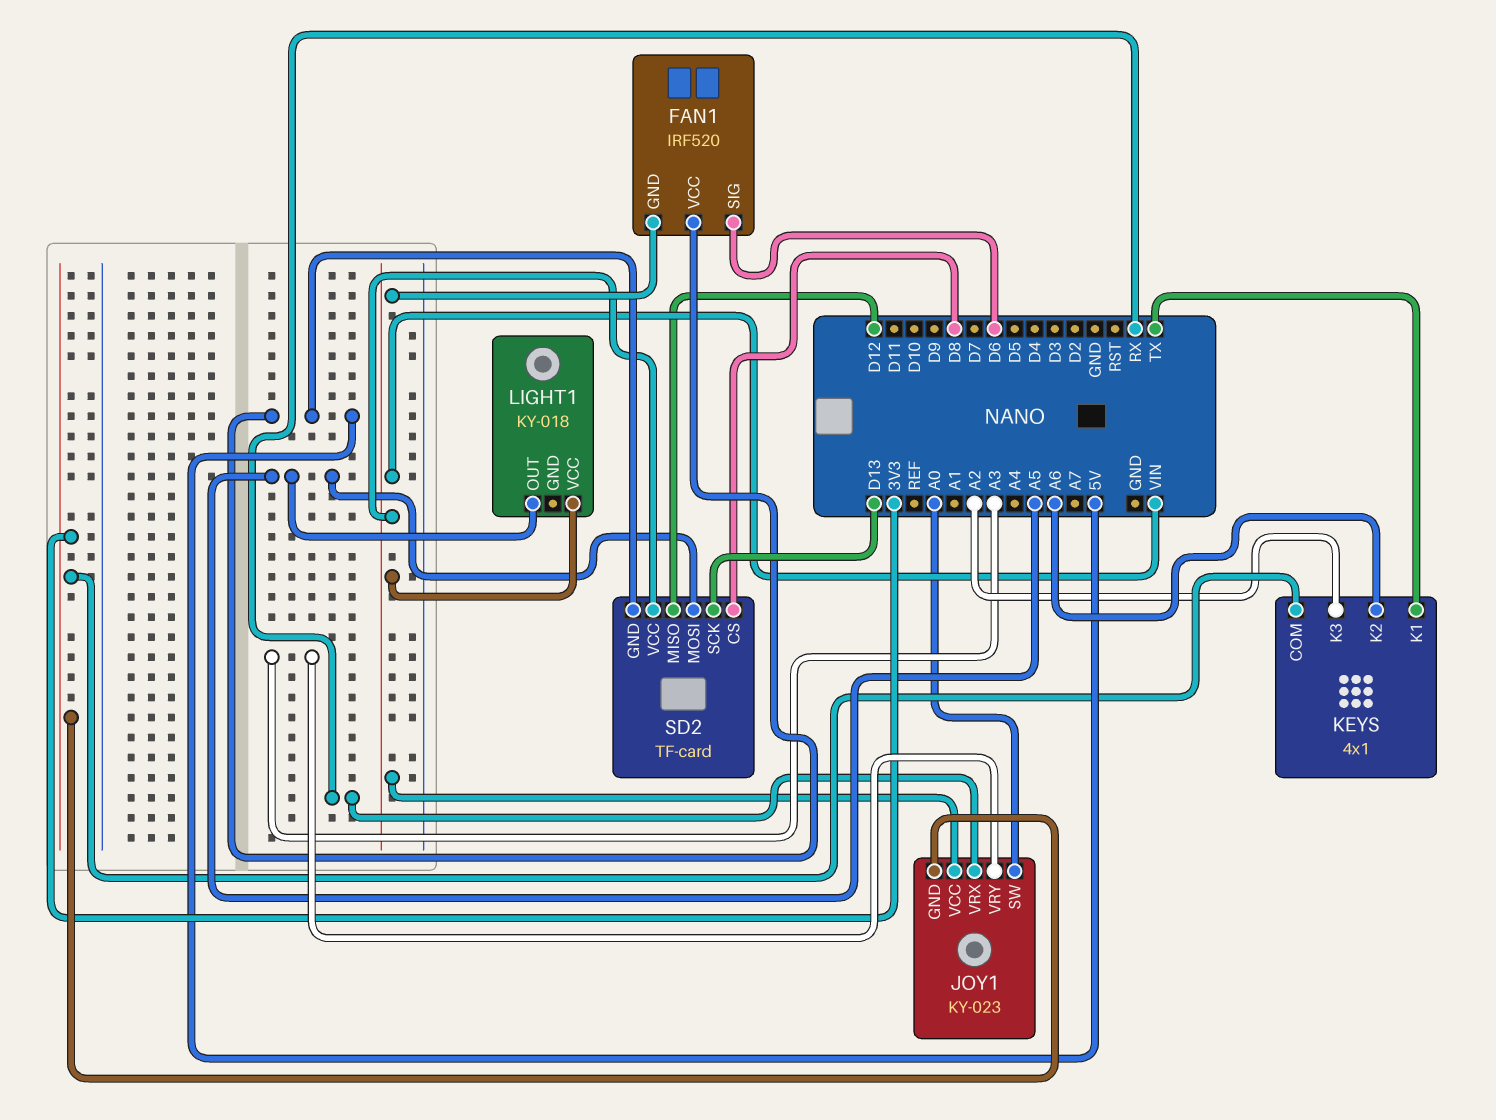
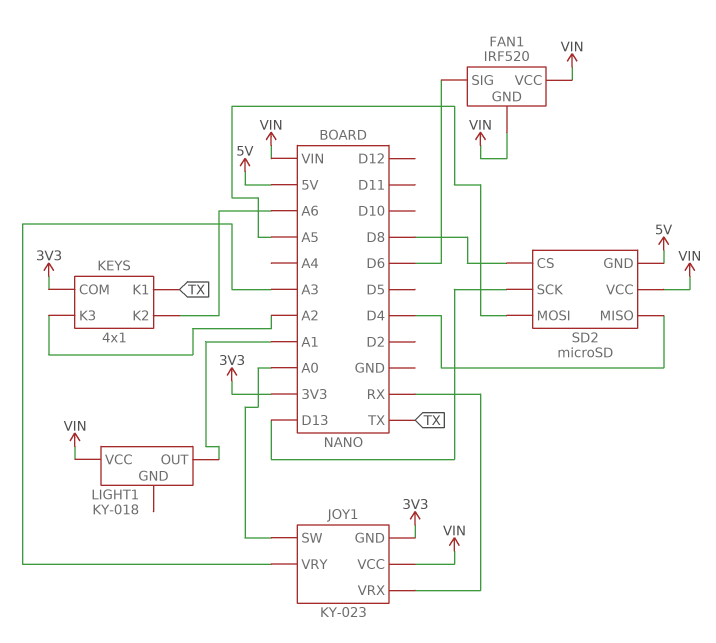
FAN1 pin VCC: 5V -> VIN
LIGHT1 pin OUT: A5 -> A1
SD2: TF-card -> microSD
SD2 pin MISO: D12 -> D4

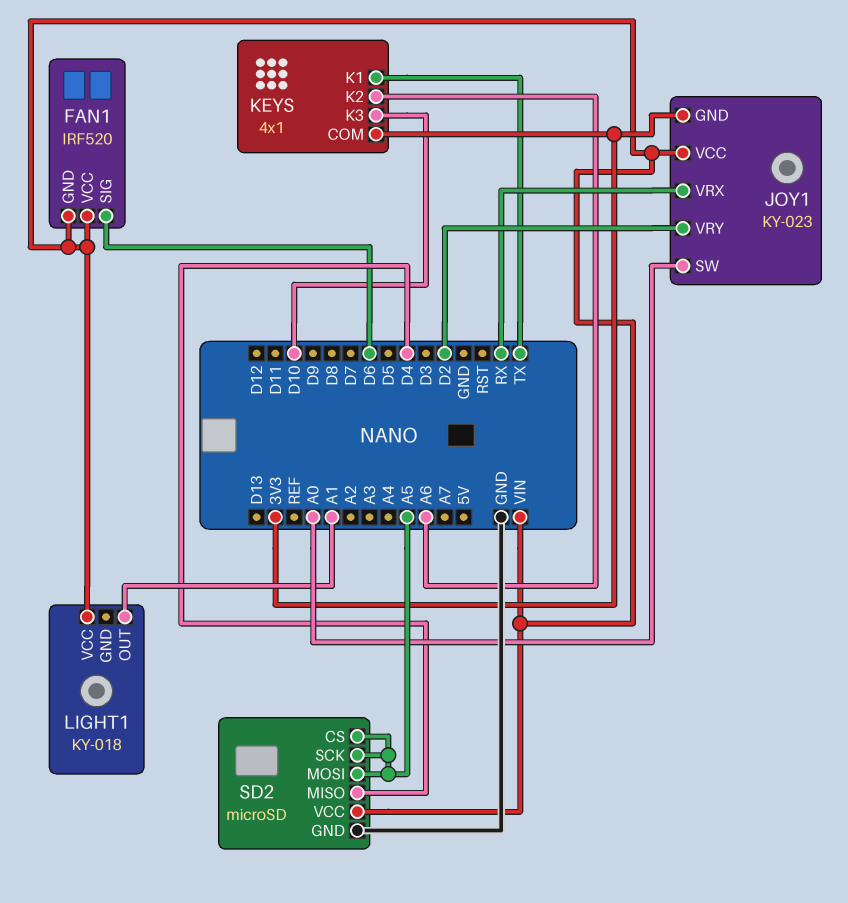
JOY1 pin VRY: A3 -> D2
KEYS pin K3: A2 -> D10
SD2 pin CS: D8 -> A5
SD2 pin GND: 5V -> GND
SD2 pin SCK: D13 -> A5

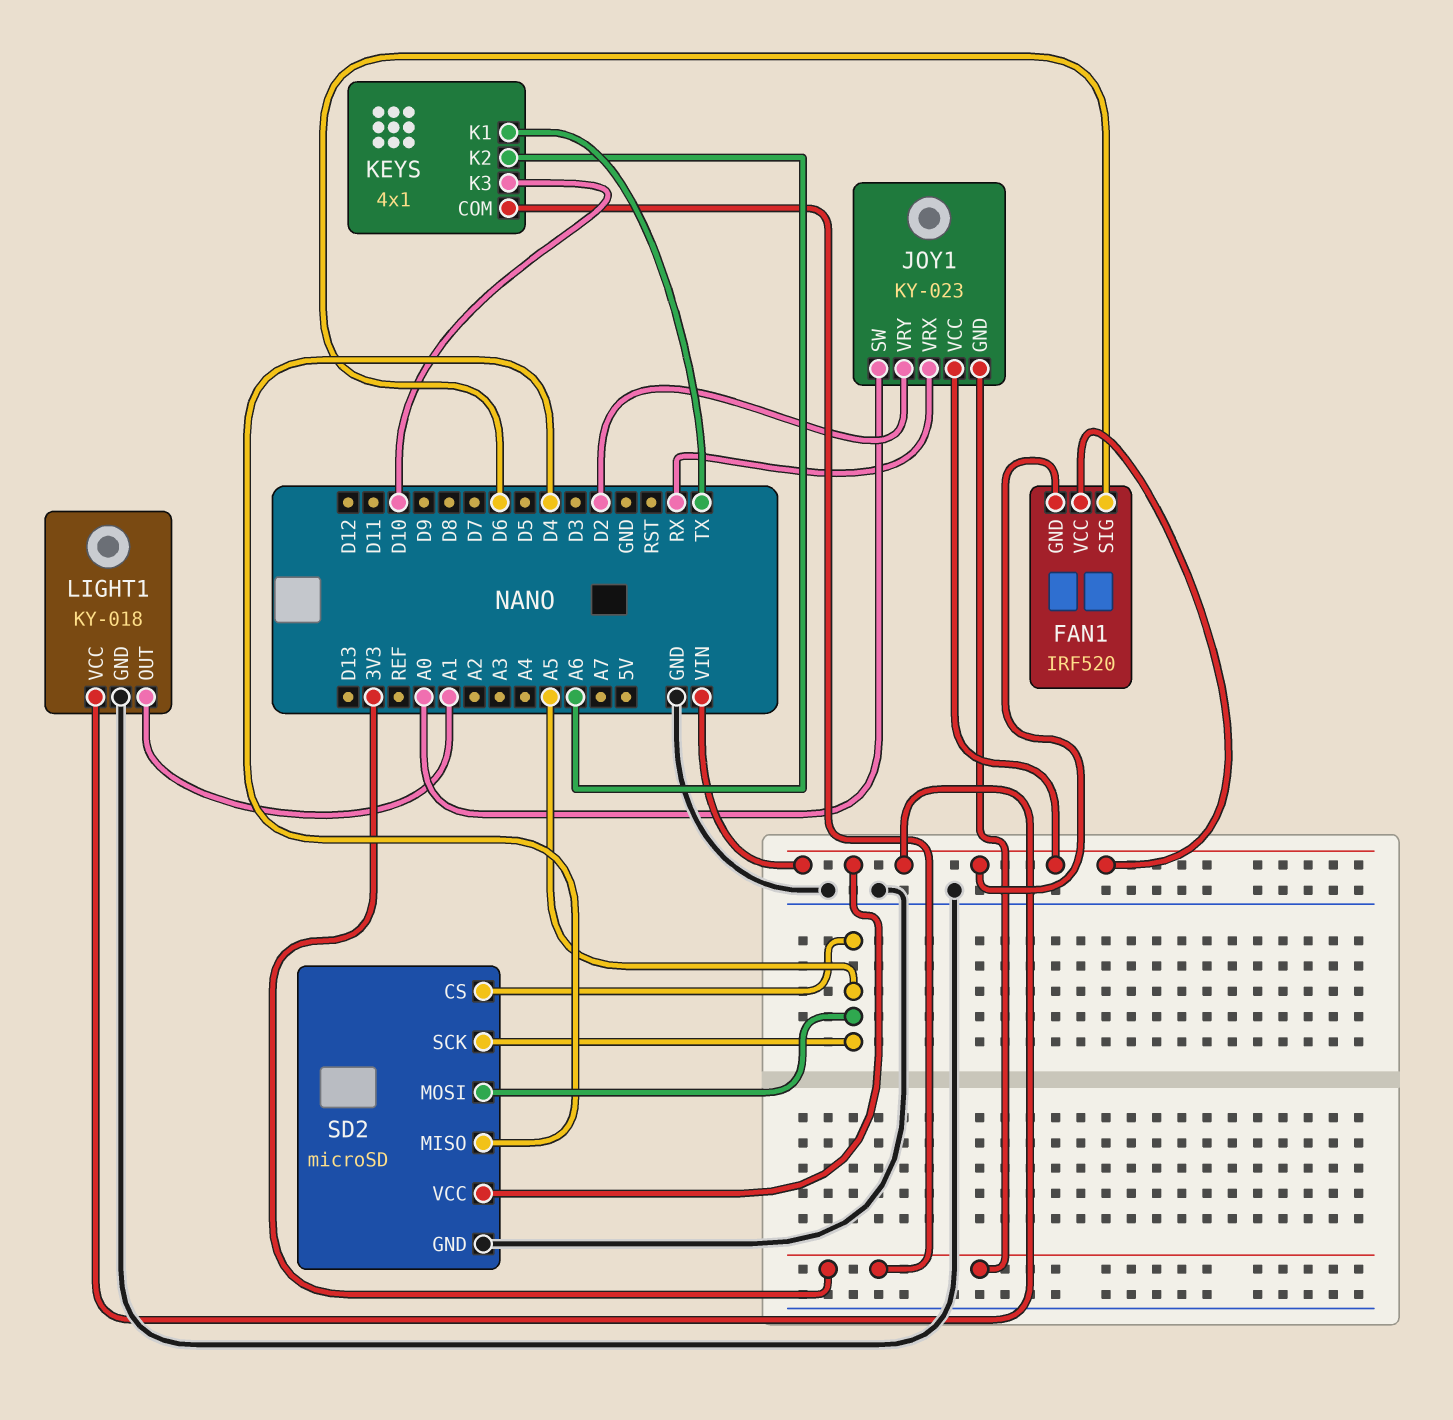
LIGHT1 pin GND: none -> GND

